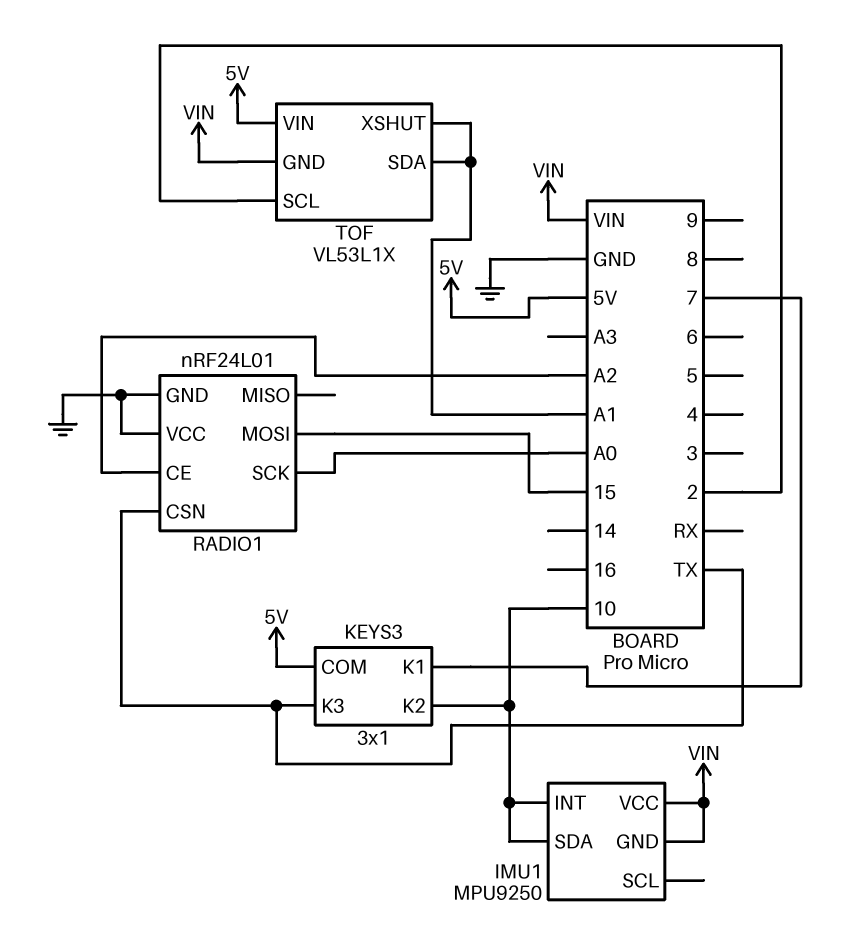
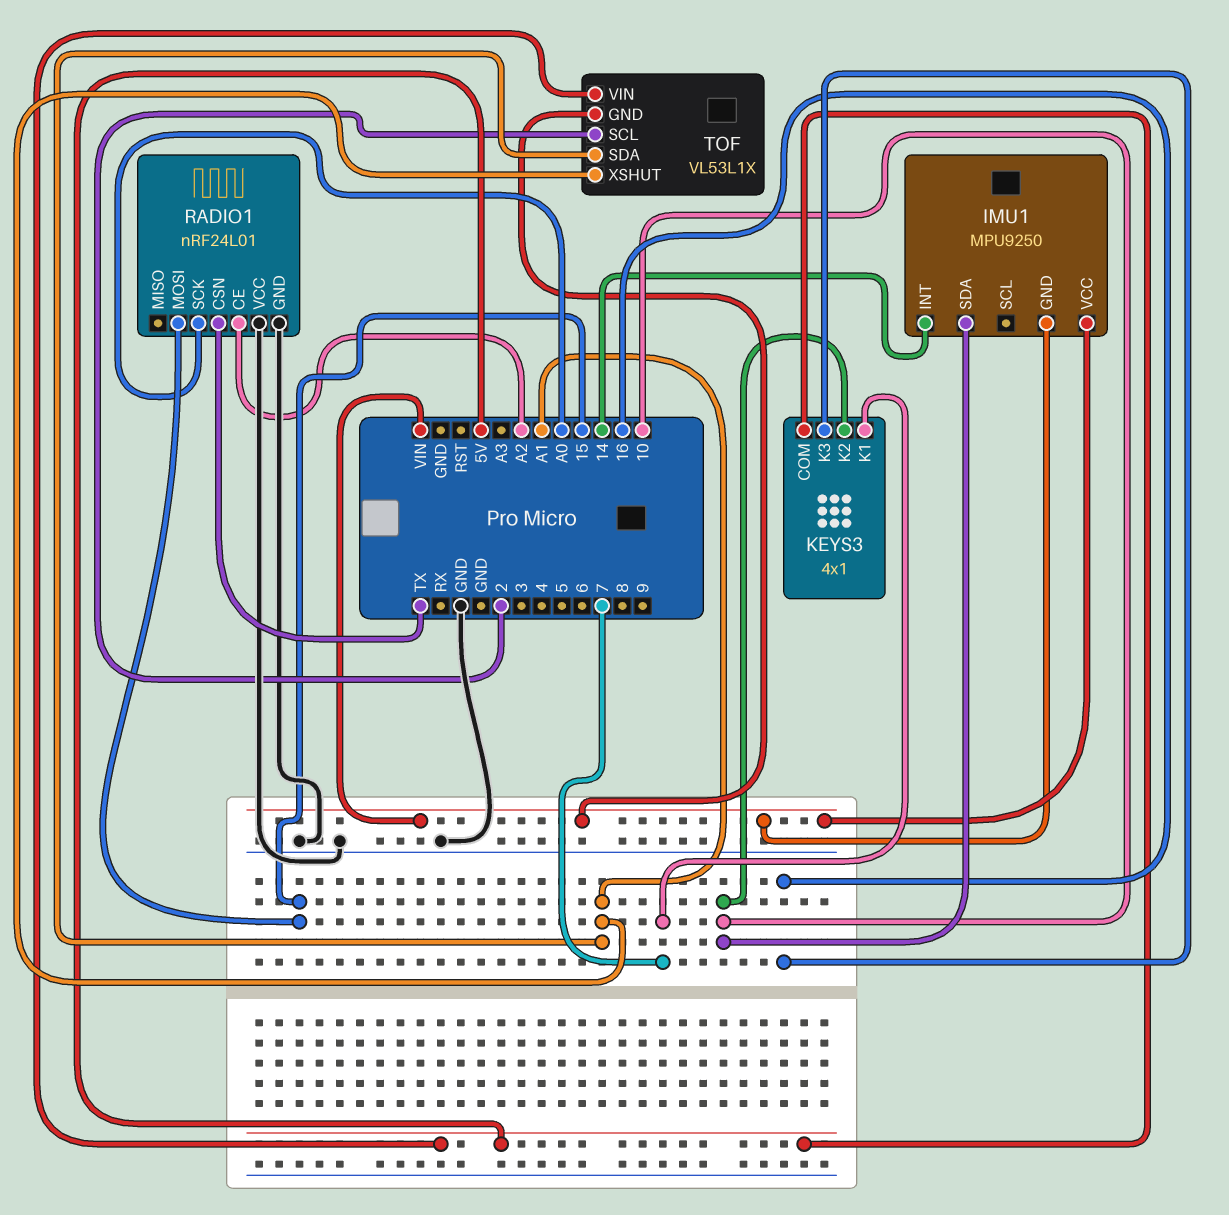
IMU1 pin INT: 10 -> 14
KEYS3: 3x1 -> 4x1
KEYS3 pin K3: TX -> 16

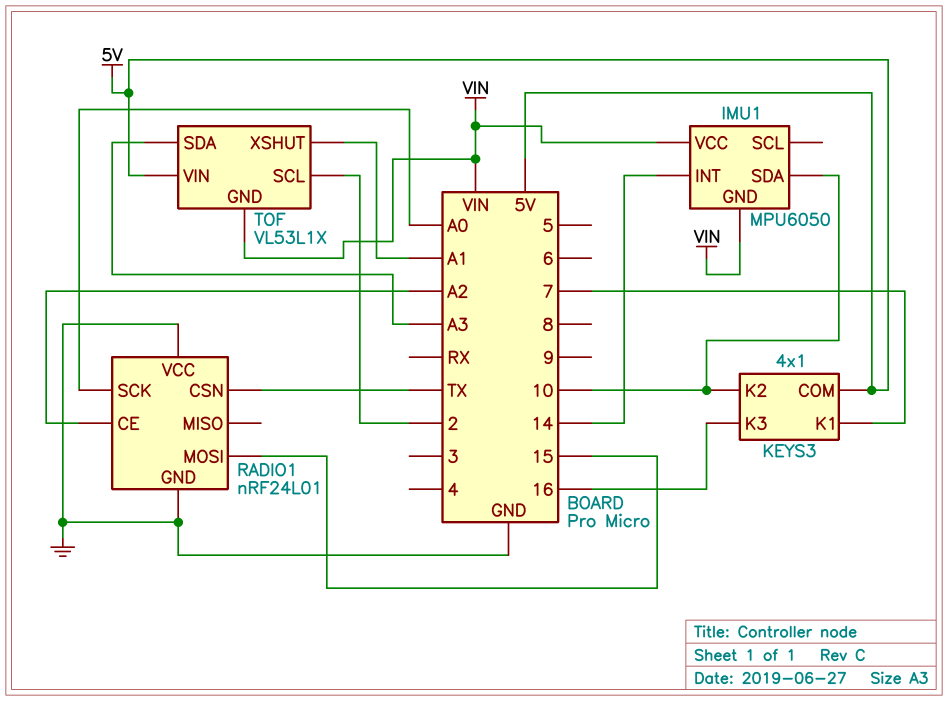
IMU1: MPU9250 -> MPU6050
TOF pin SDA: A1 -> A3

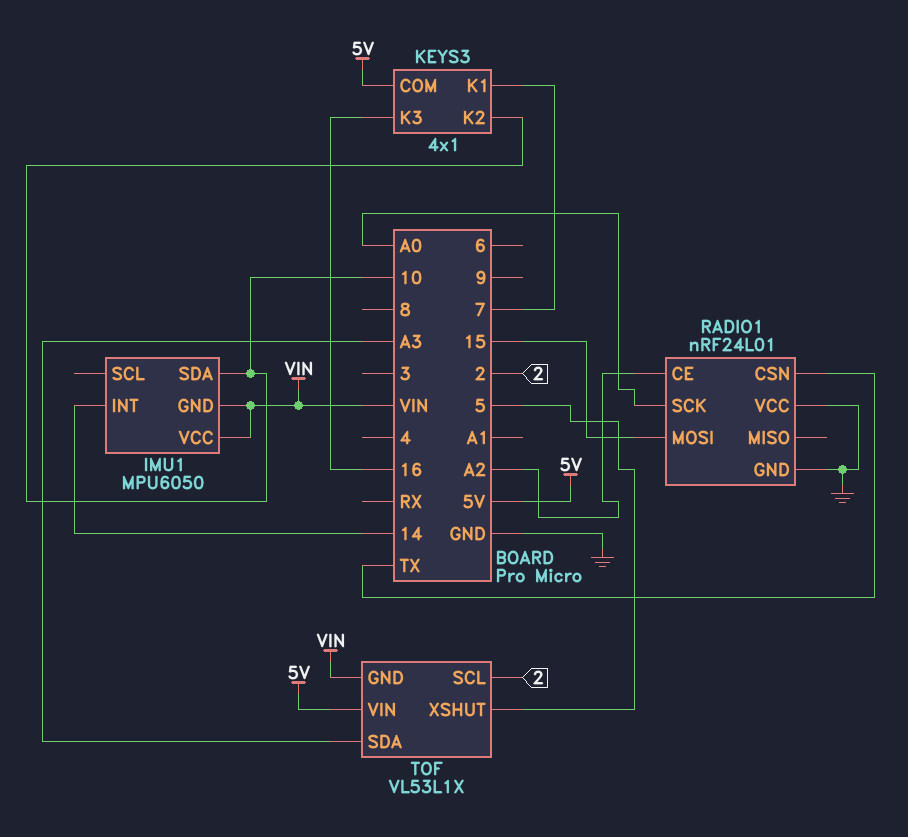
TOF pin XSHUT: A1 -> 5

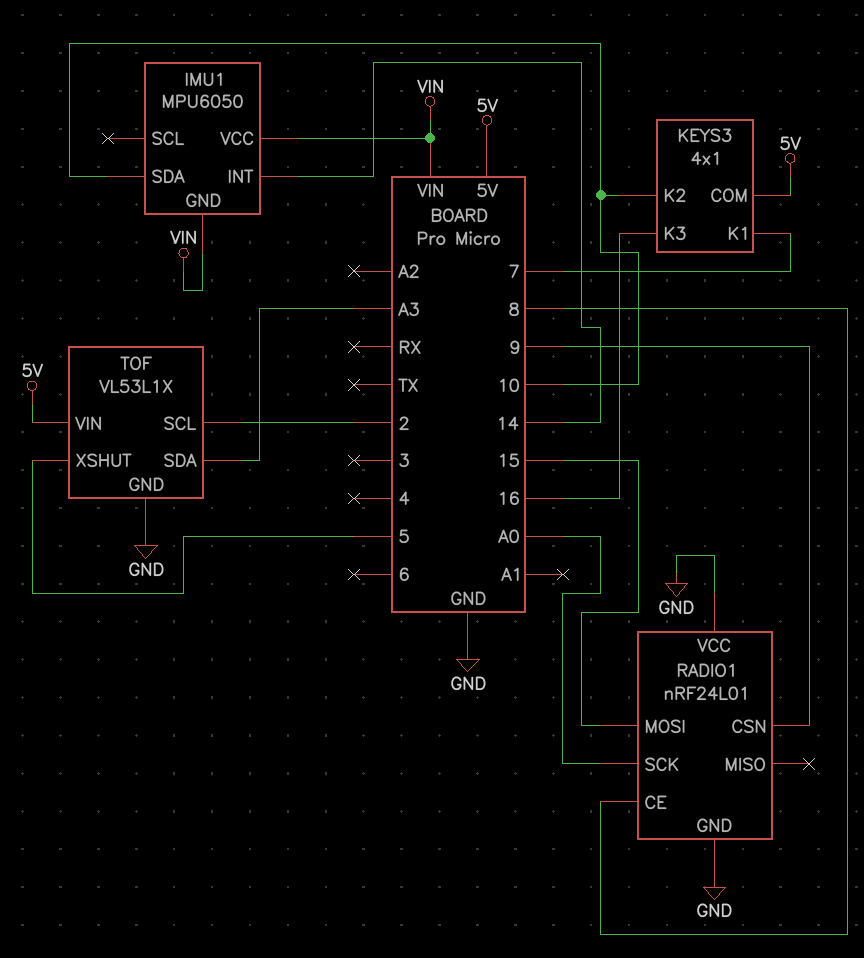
RADIO1 pin CE: A2 -> 8
RADIO1 pin CSN: TX -> 9
TOF pin GND: VIN -> GND

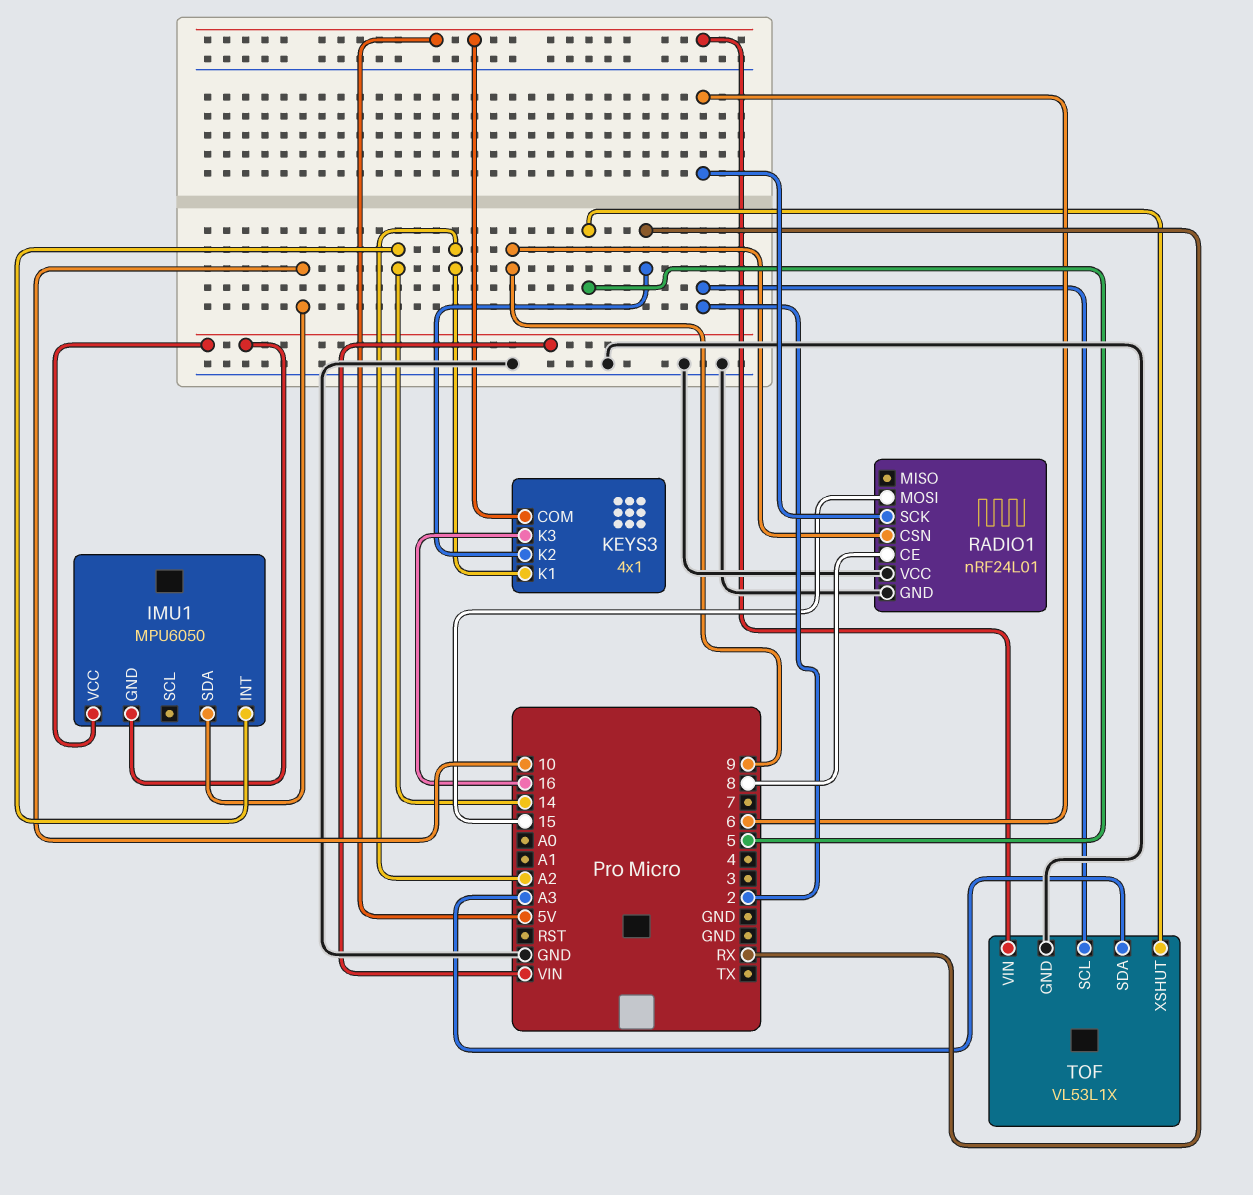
KEYS3 pin K1: 7 -> A2
KEYS3 pin K2: 10 -> RX
RADIO1 pin SCK: A0 -> 6

